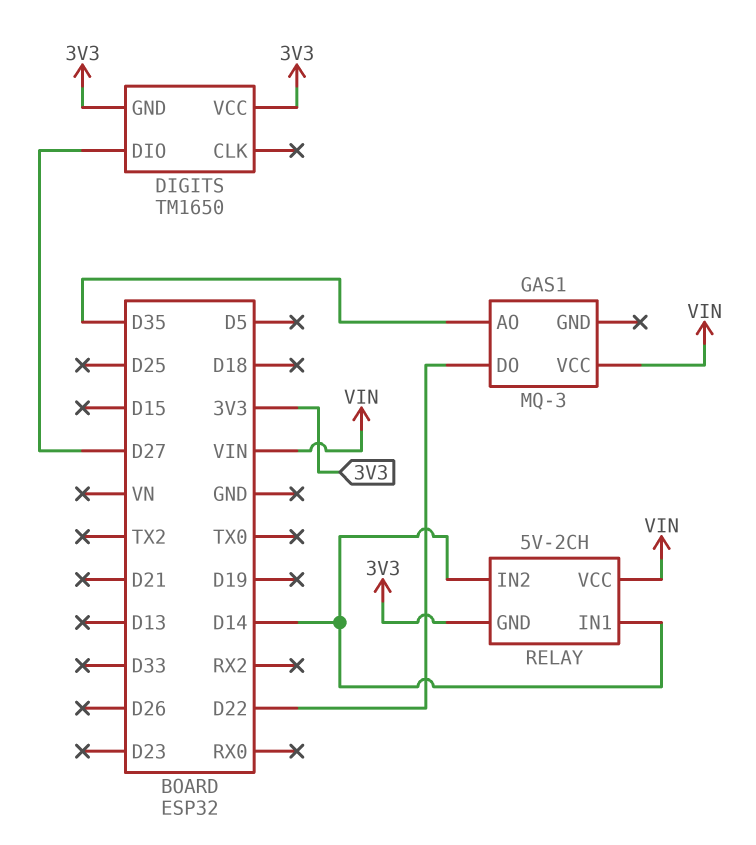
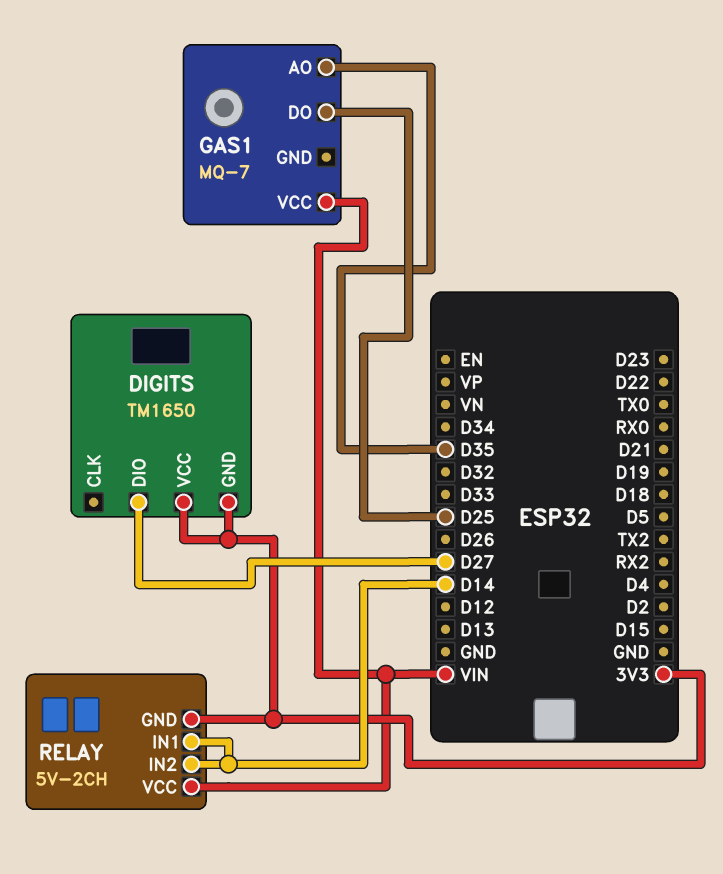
GAS1: MQ-3 -> MQ-7
GAS1 pin DO: D22 -> D25

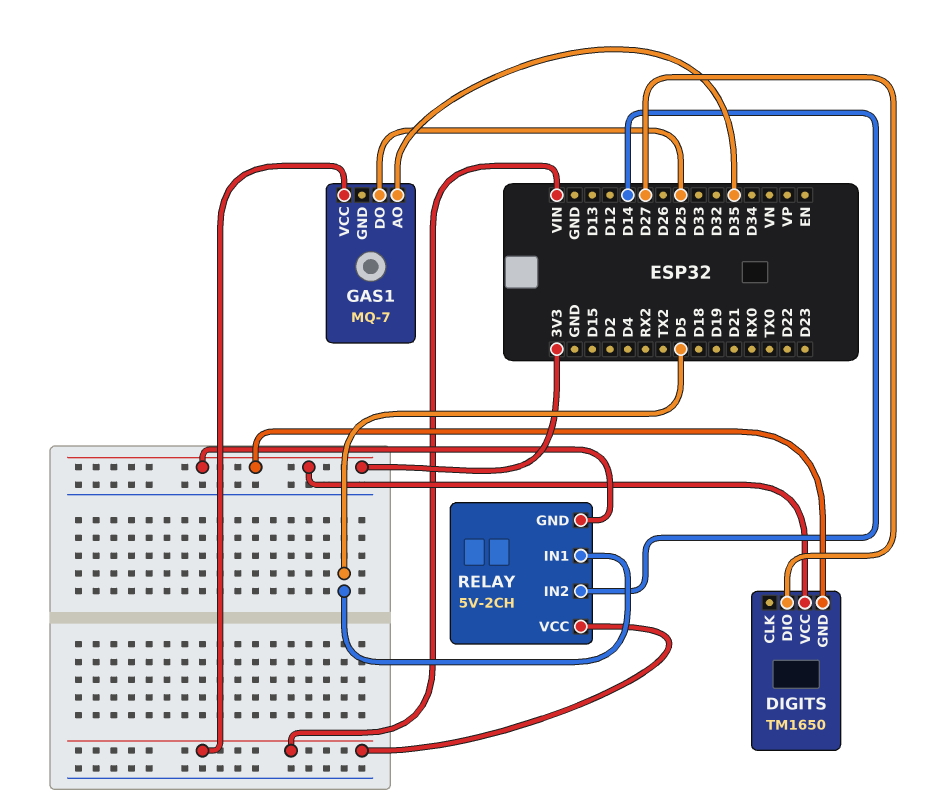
RELAY pin IN1: D14 -> D5

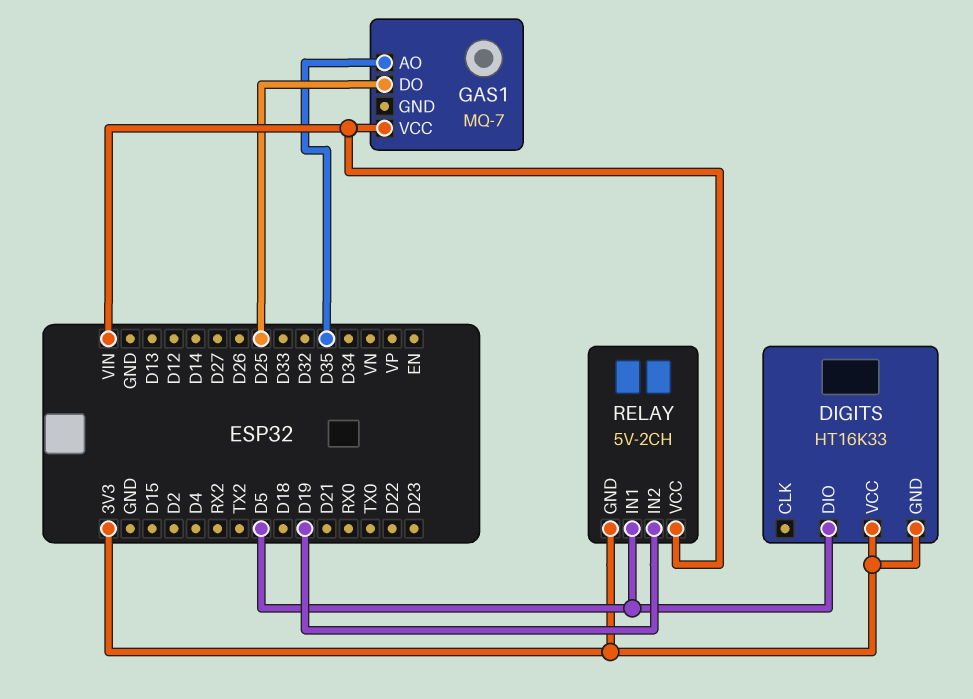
DIGITS: TM1650 -> HT16K33
DIGITS pin DIO: D27 -> D5
RELAY pin IN2: D14 -> D19

